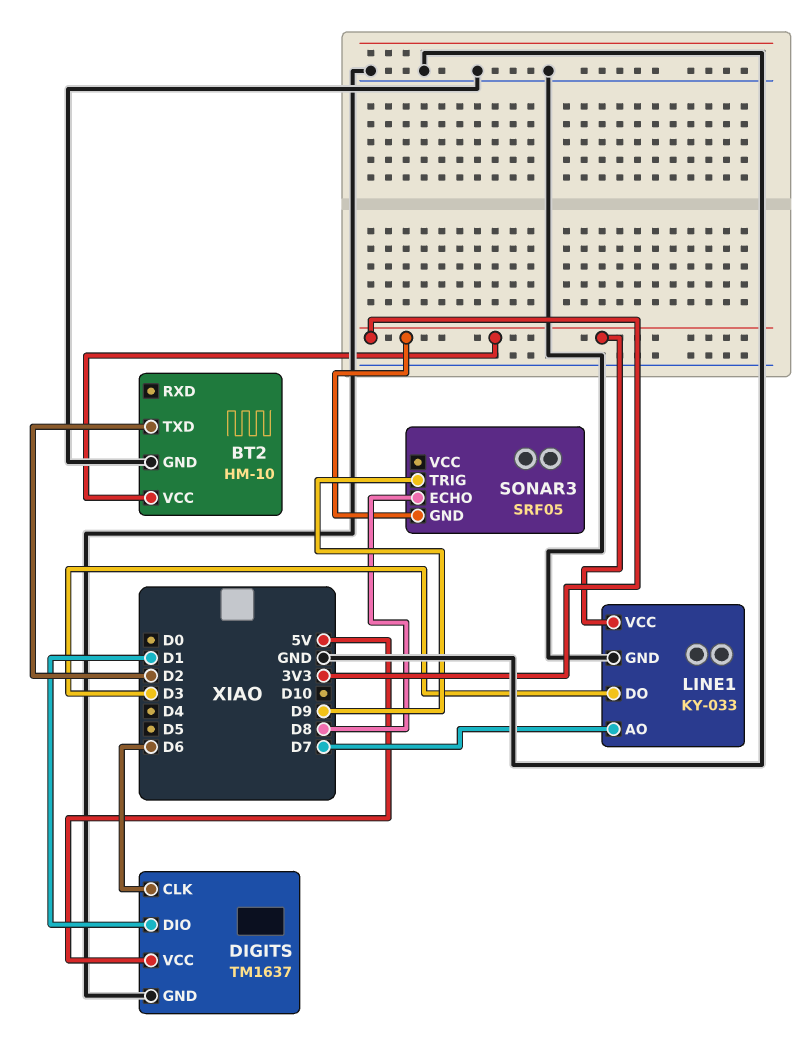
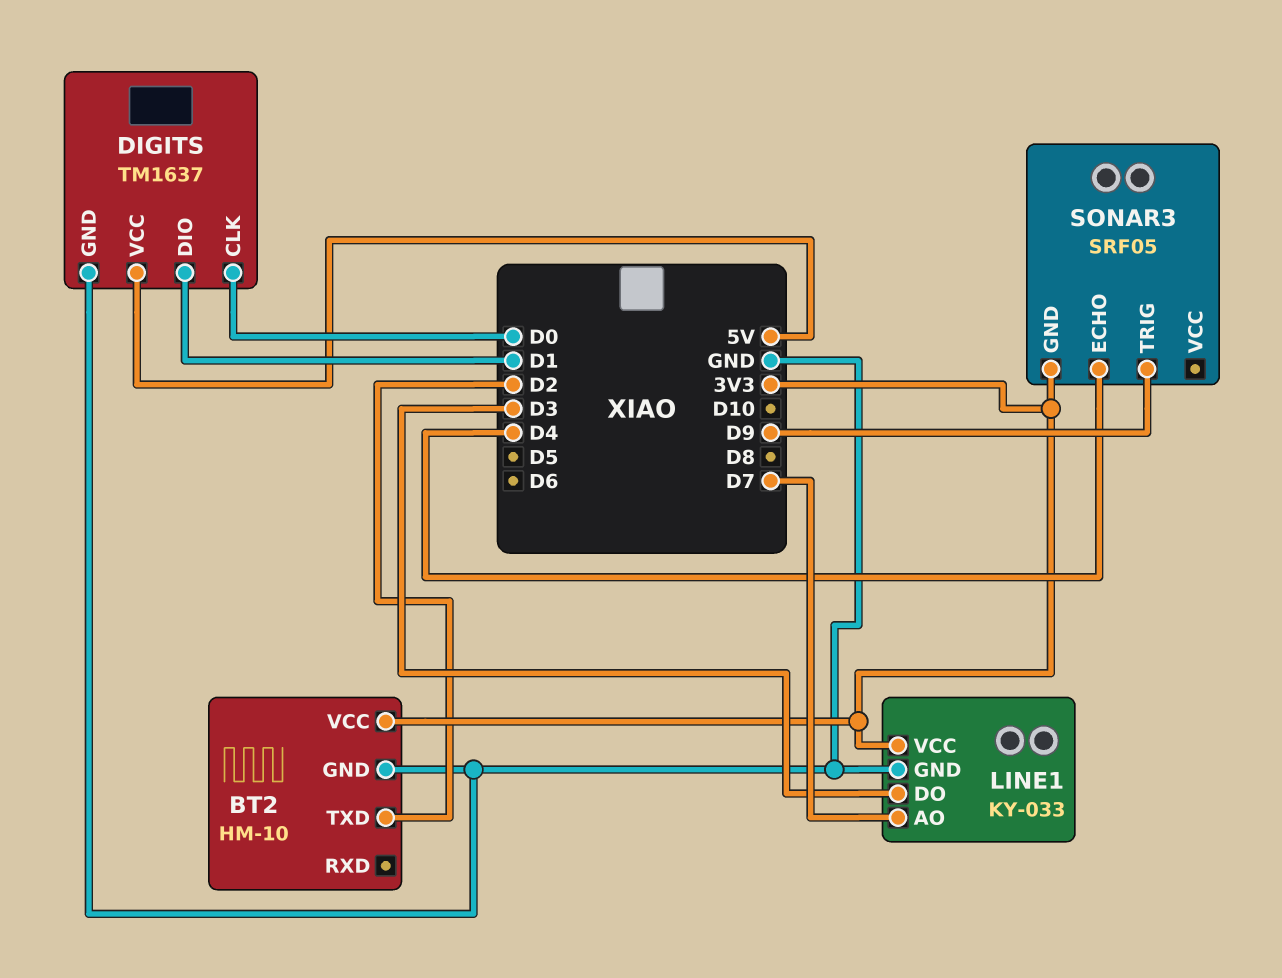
DIGITS pin CLK: D6 -> D0
SONAR3 pin ECHO: D8 -> D4

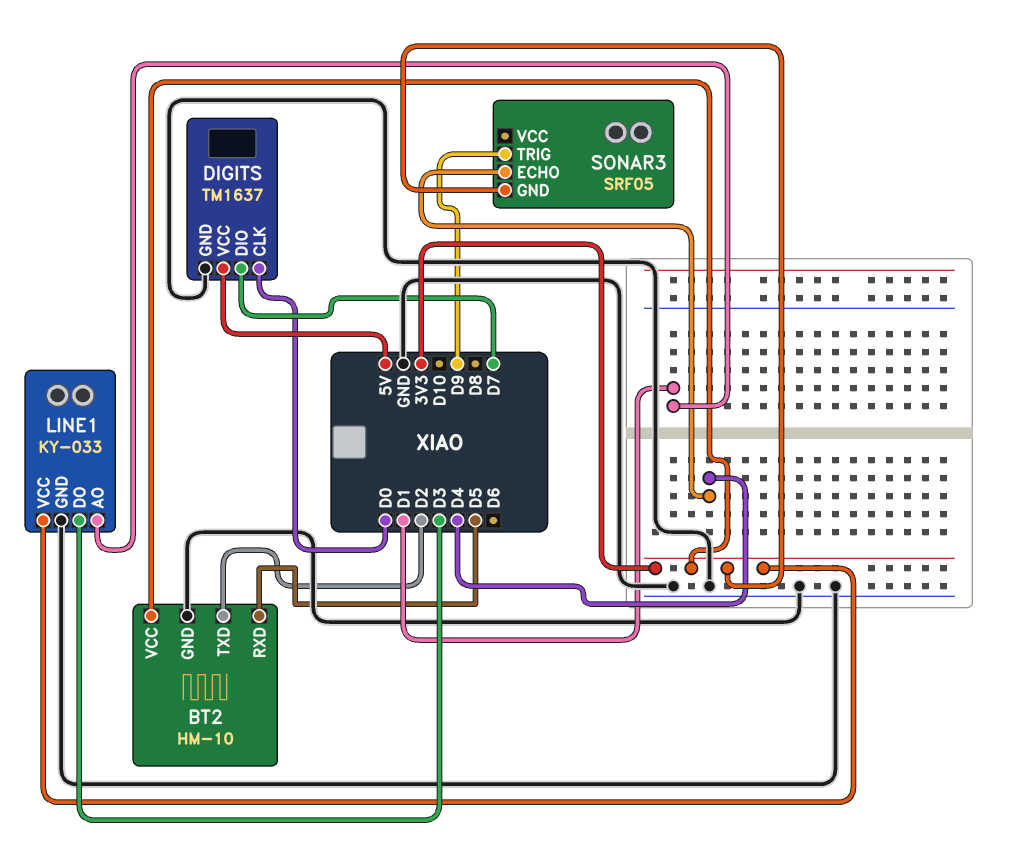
BT2 pin RXD: none -> D5
DIGITS pin DIO: D1 -> D7
LINE1 pin AO: D7 -> D1

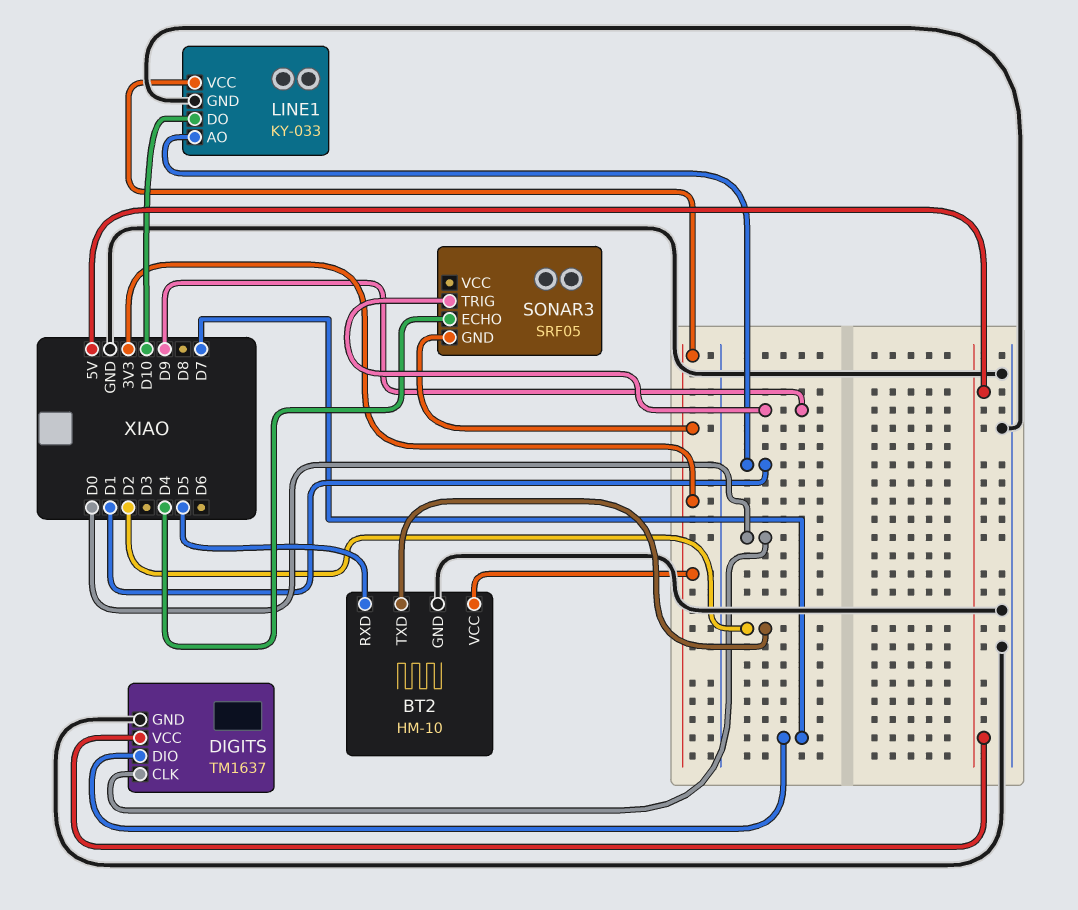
LINE1 pin DO: D3 -> D10

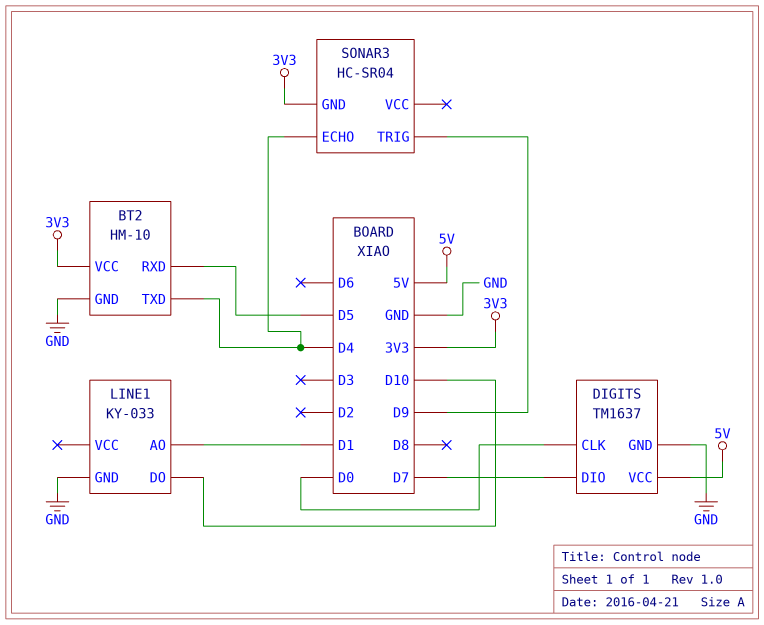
BT2 pin TXD: D2 -> D4
LINE1 pin VCC: 3V3 -> none
SONAR3: SRF05 -> HC-SR04

